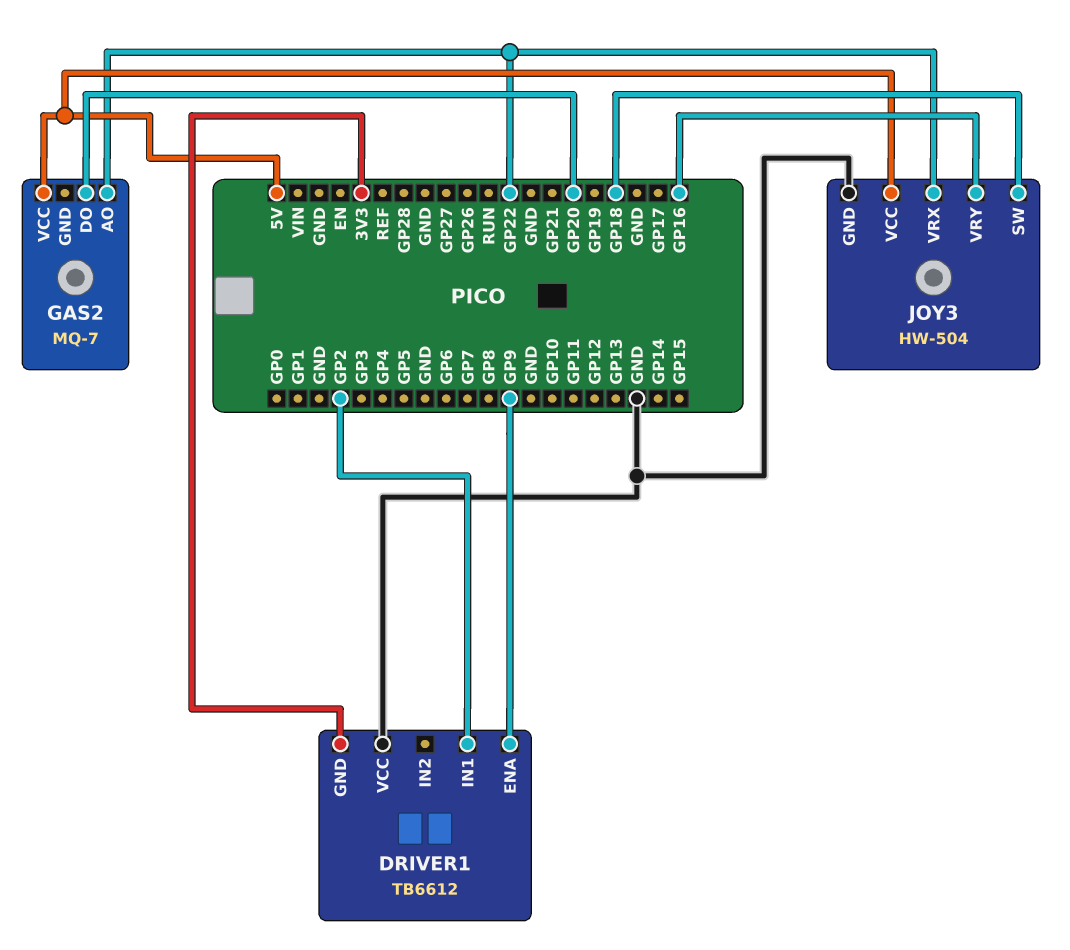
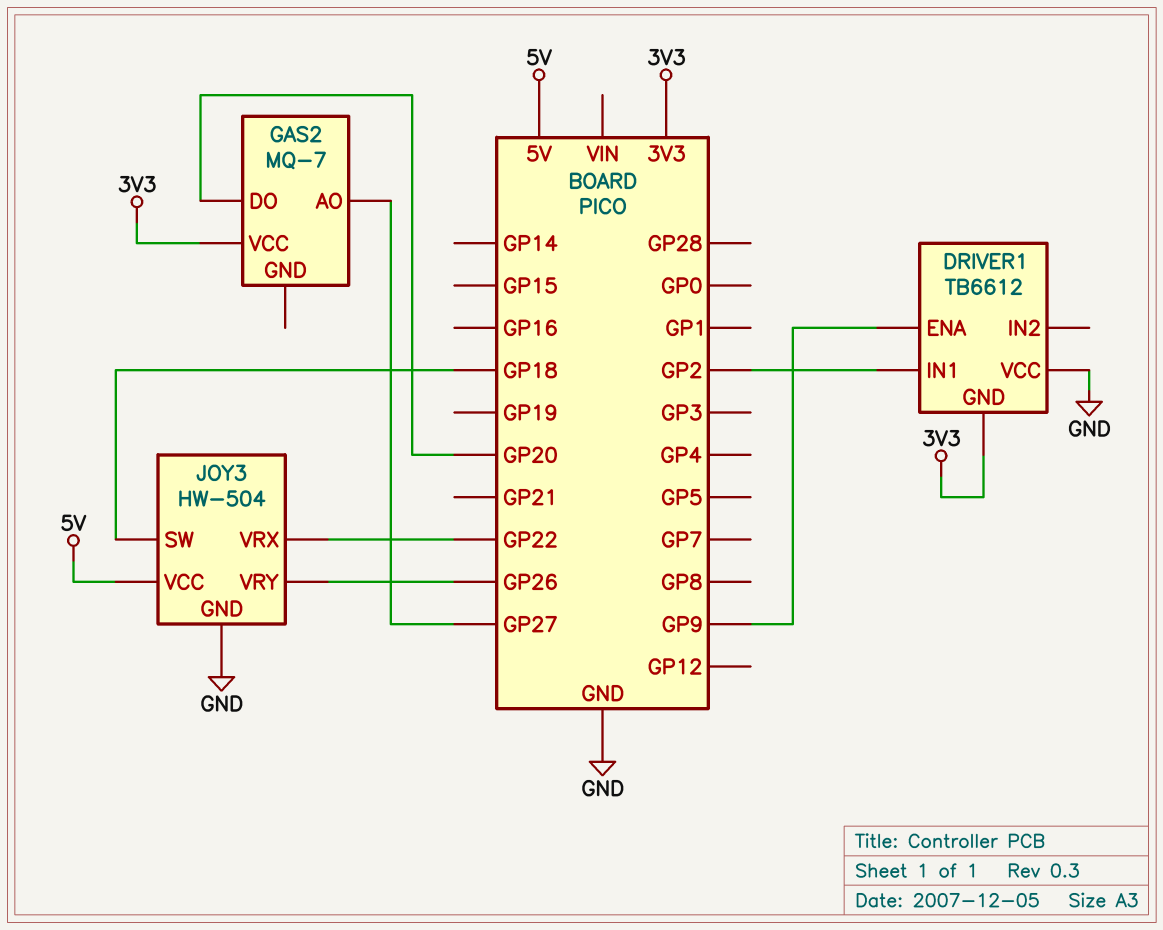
GAS2 pin AO: GP22 -> GP27
GAS2 pin VCC: 5V -> 3V3
JOY3 pin VRY: GP16 -> GP26

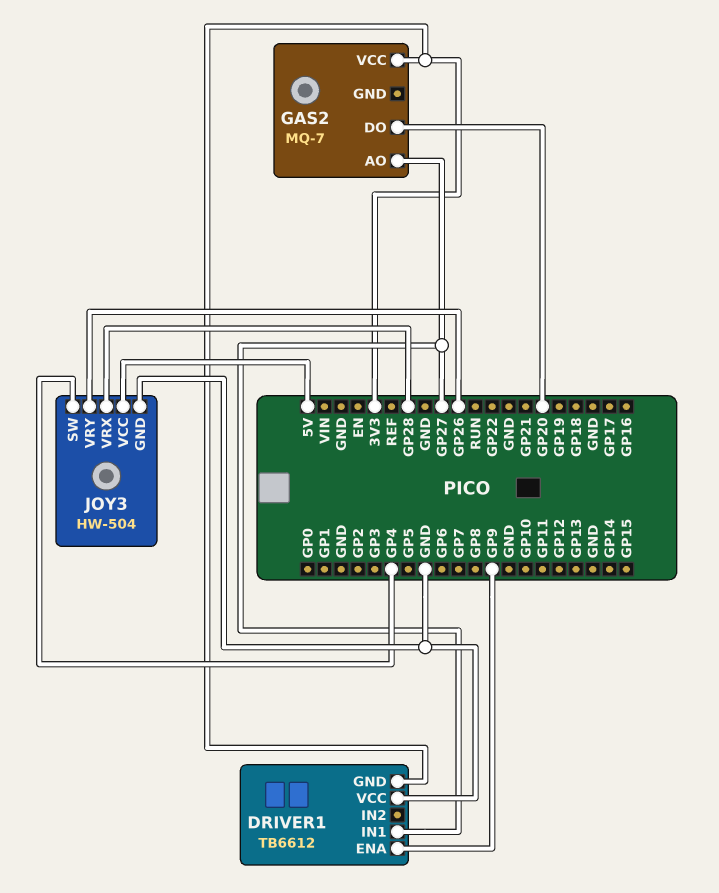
DRIVER1 pin IN1: GP2 -> GP27
JOY3 pin SW: GP18 -> GP4
JOY3 pin VRX: GP22 -> GP28

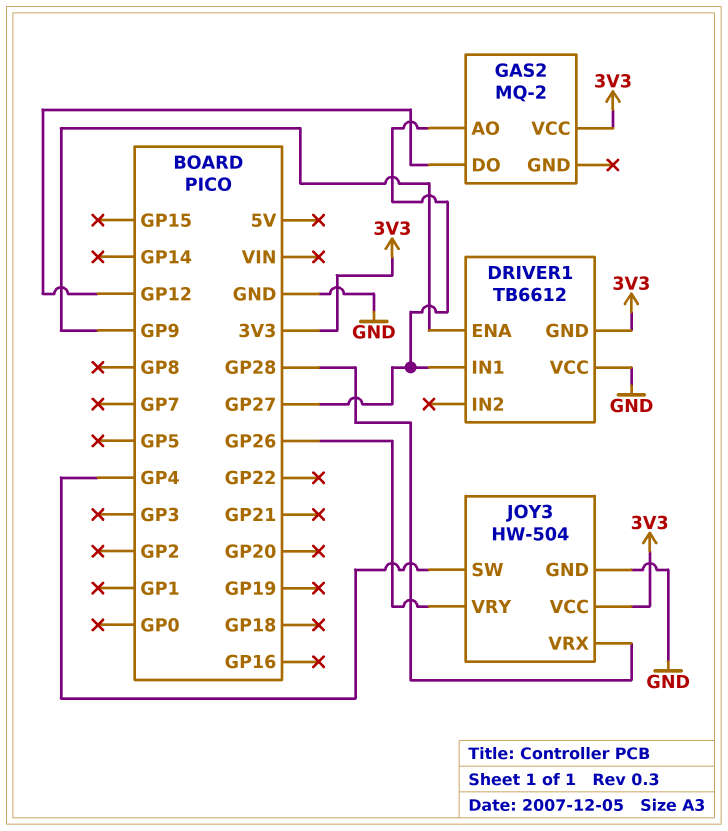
GAS2: MQ-7 -> MQ-2
GAS2 pin DO: GP20 -> GP12
JOY3 pin VCC: 5V -> 3V3

